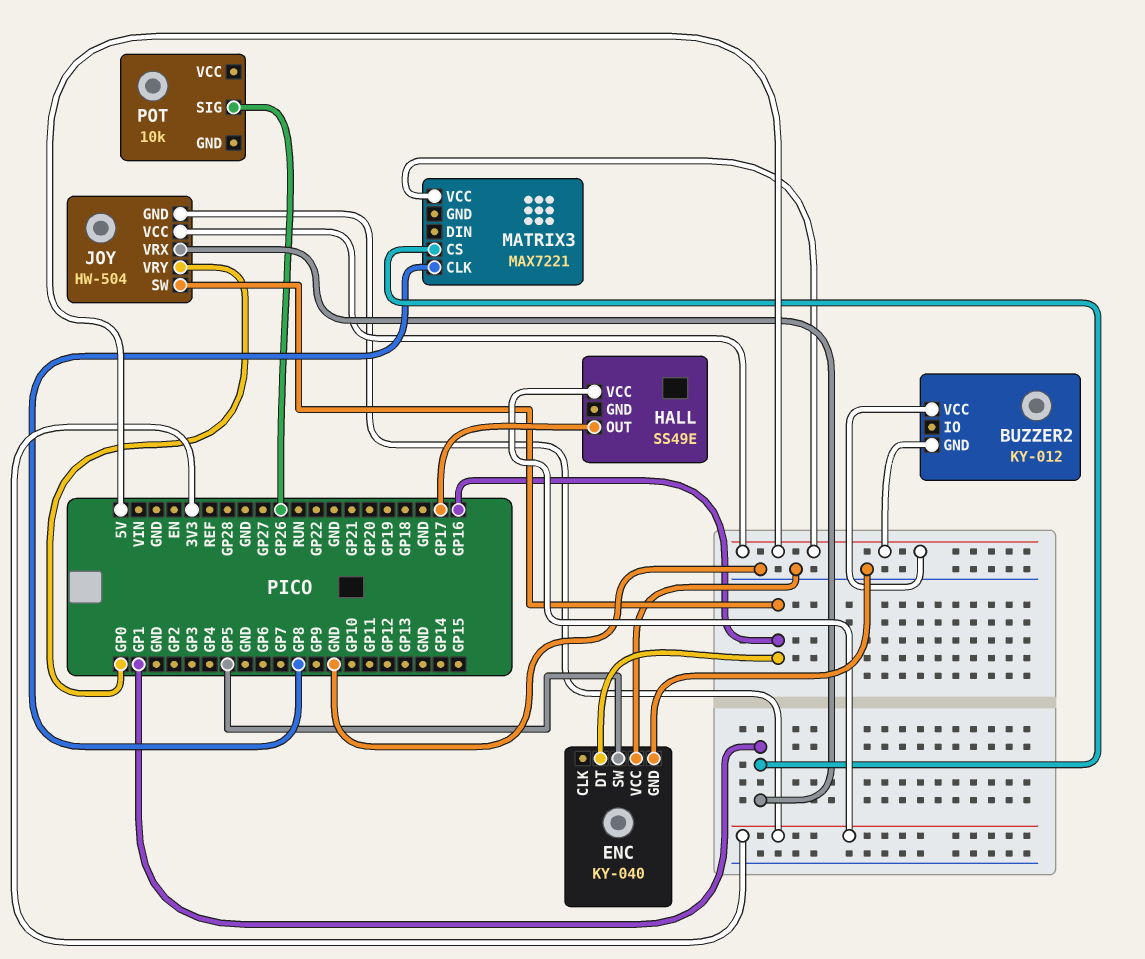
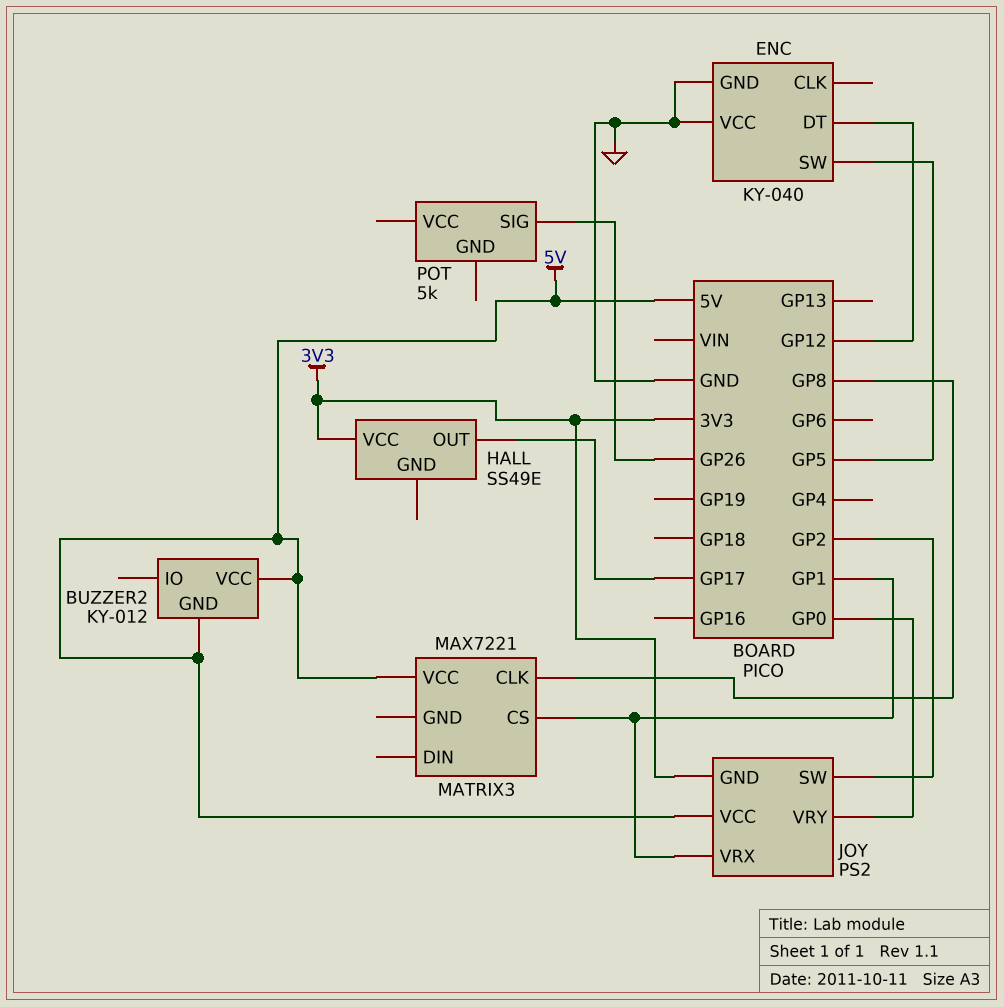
ENC pin DT: GP16 -> GP12
JOY: HW-504 -> PS2
JOY pin SW: GP16 -> GP2
POT: 10k -> 5k

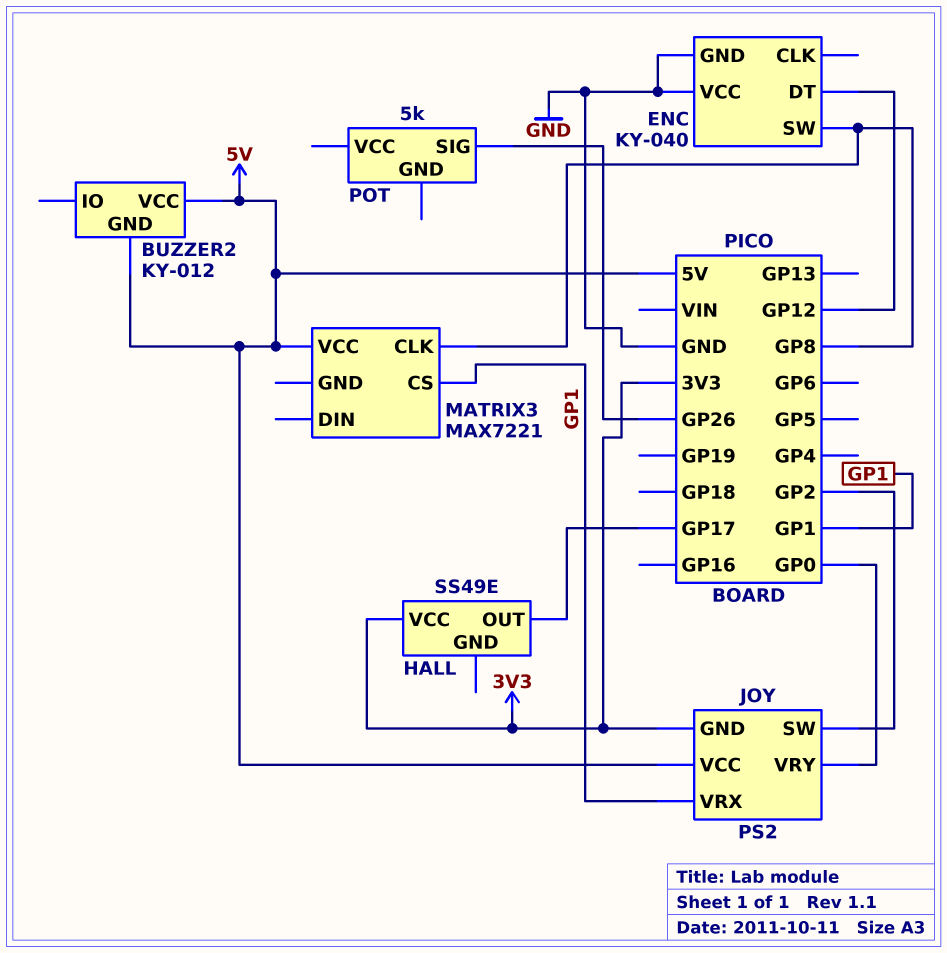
ENC pin SW: GP5 -> GP8

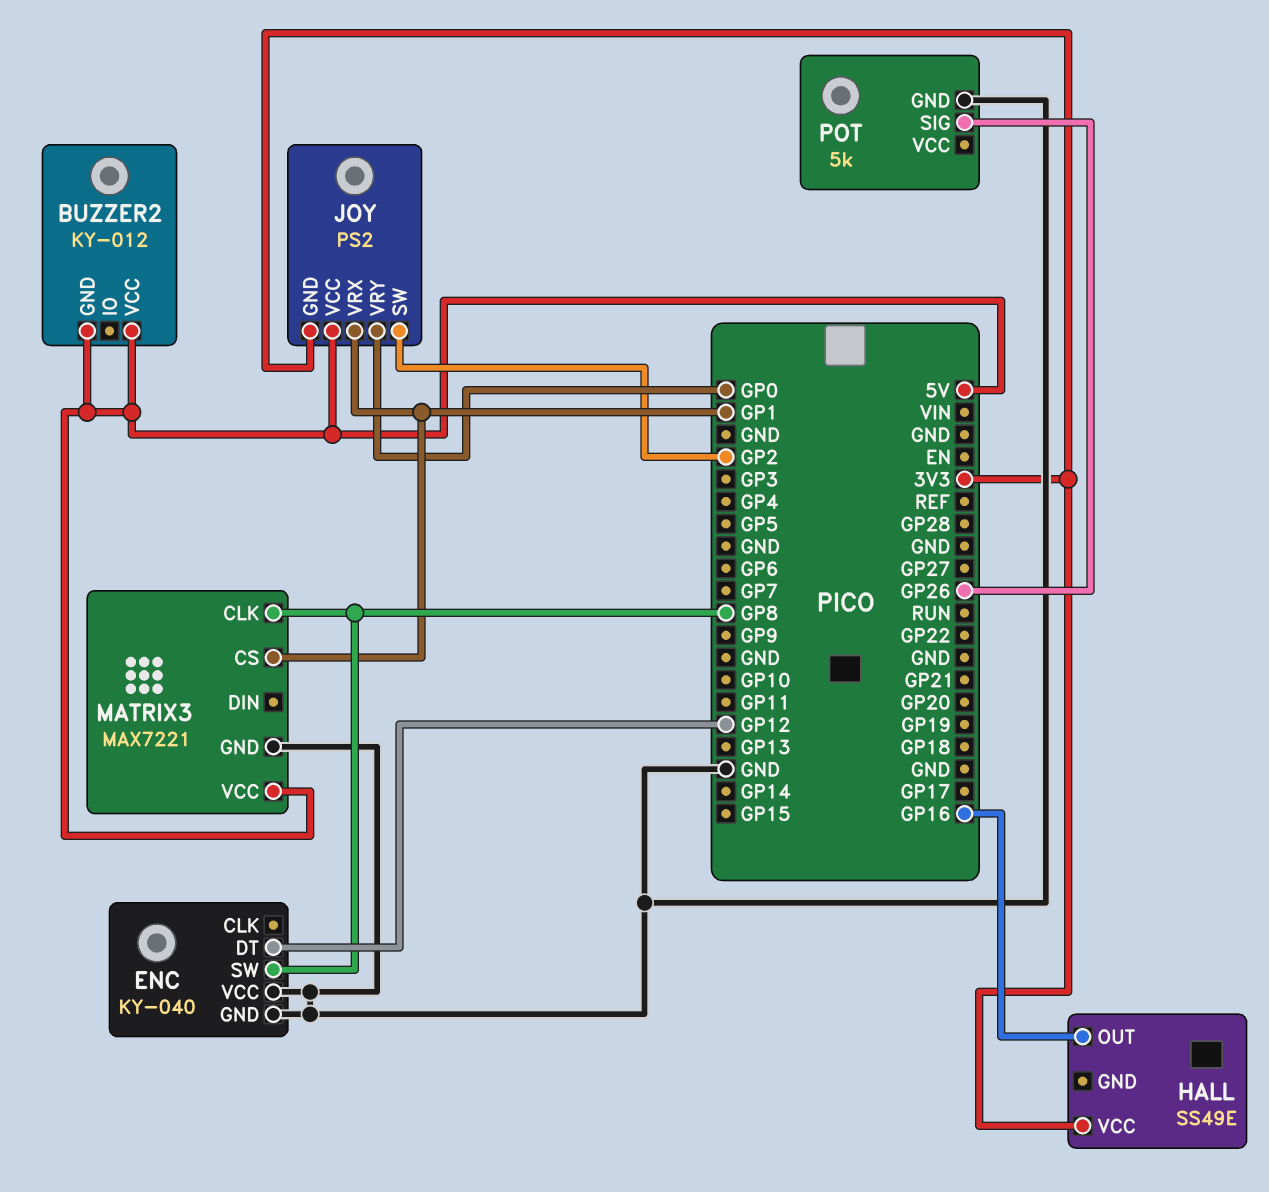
HALL pin OUT: GP17 -> GP16
MATRIX3 pin GND: none -> GND
POT pin GND: none -> GND

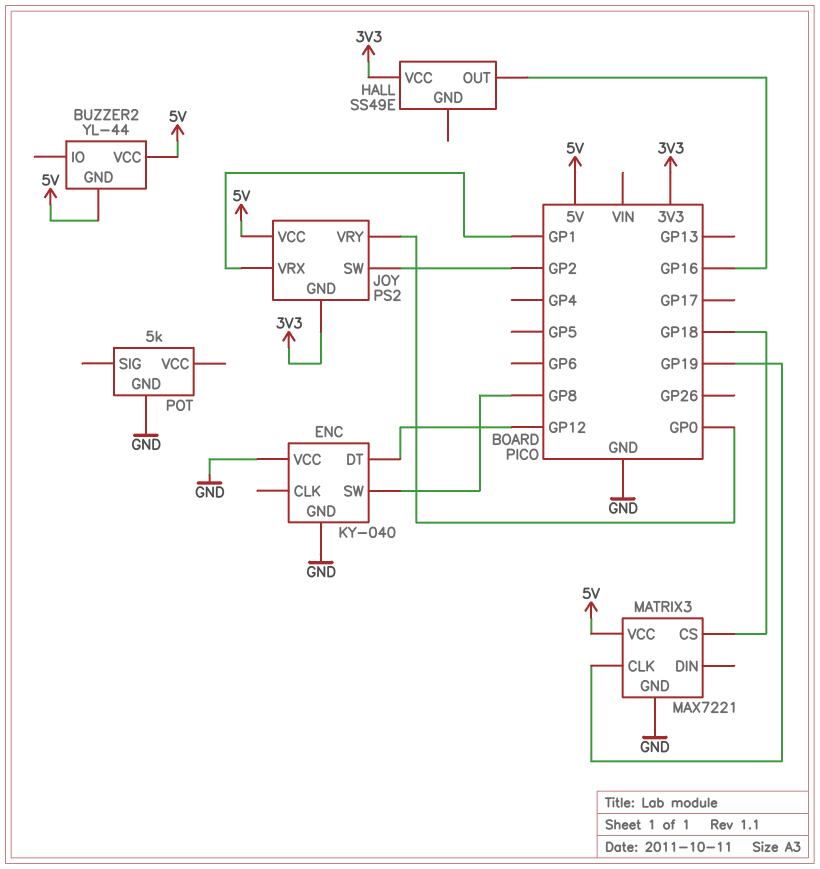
BUZZER2: KY-012 -> YL-44
MATRIX3 pin CLK: GP8 -> GP19
MATRIX3 pin CS: GP1 -> GP18
POT pin SIG: GP26 -> none

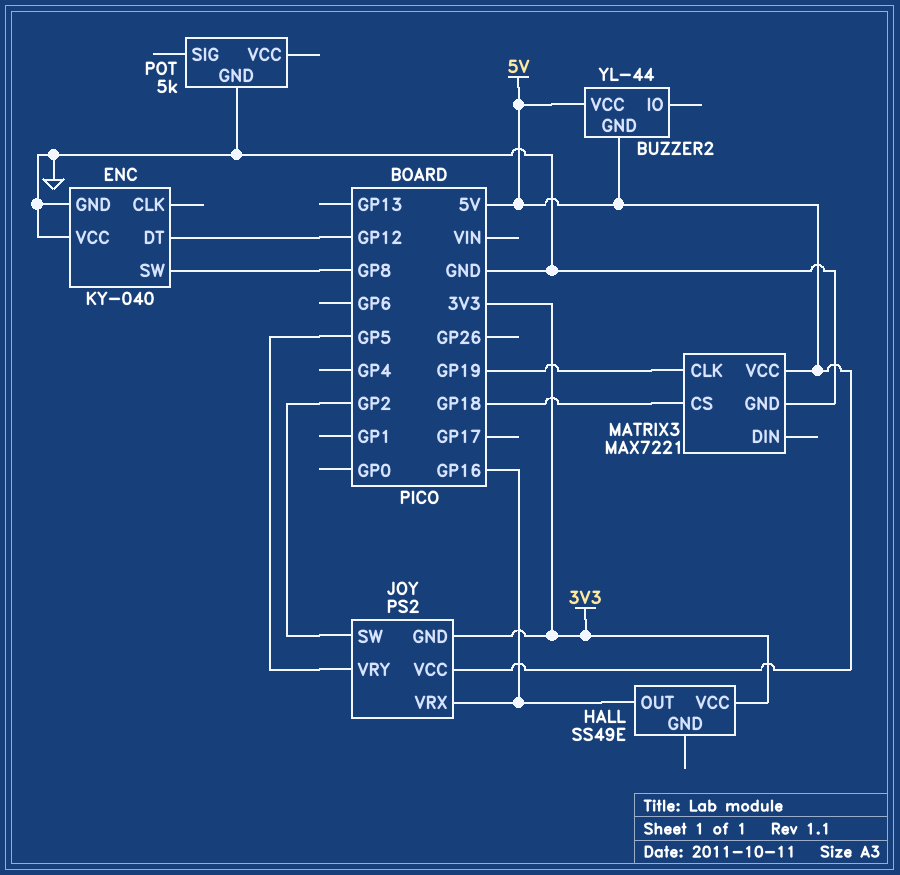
JOY pin VRX: GP1 -> GP16
JOY pin VRY: GP0 -> GP5

